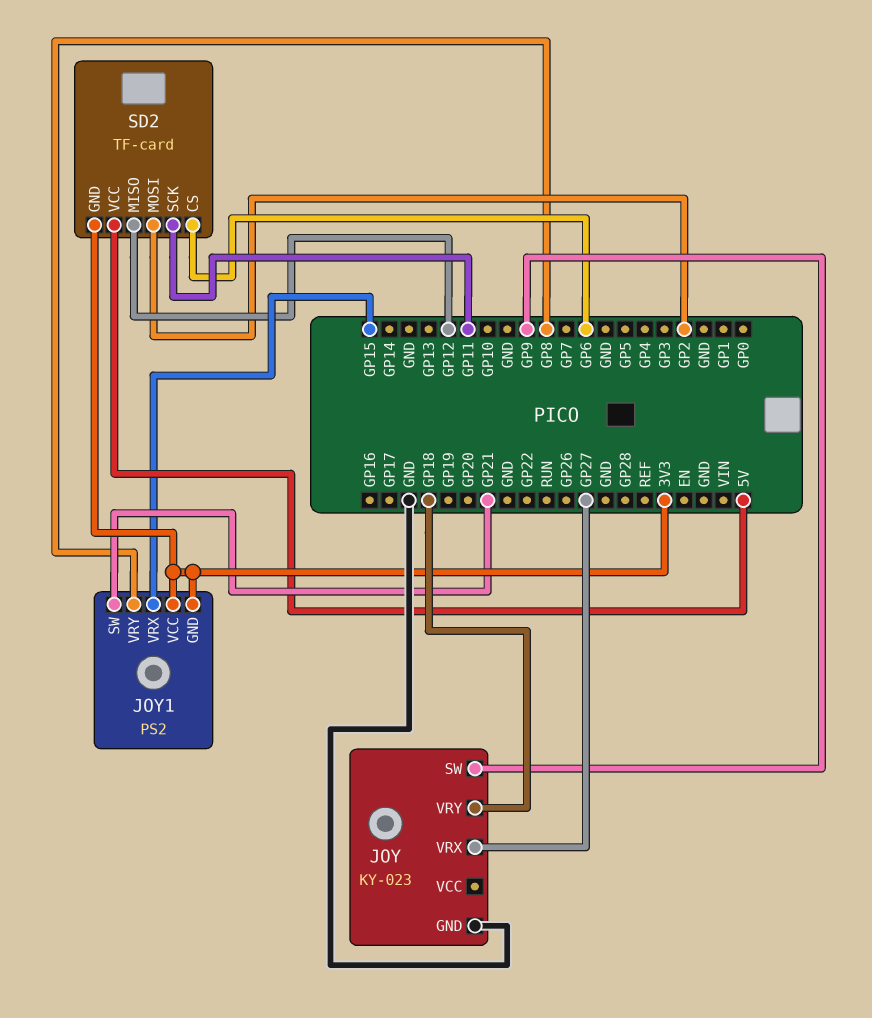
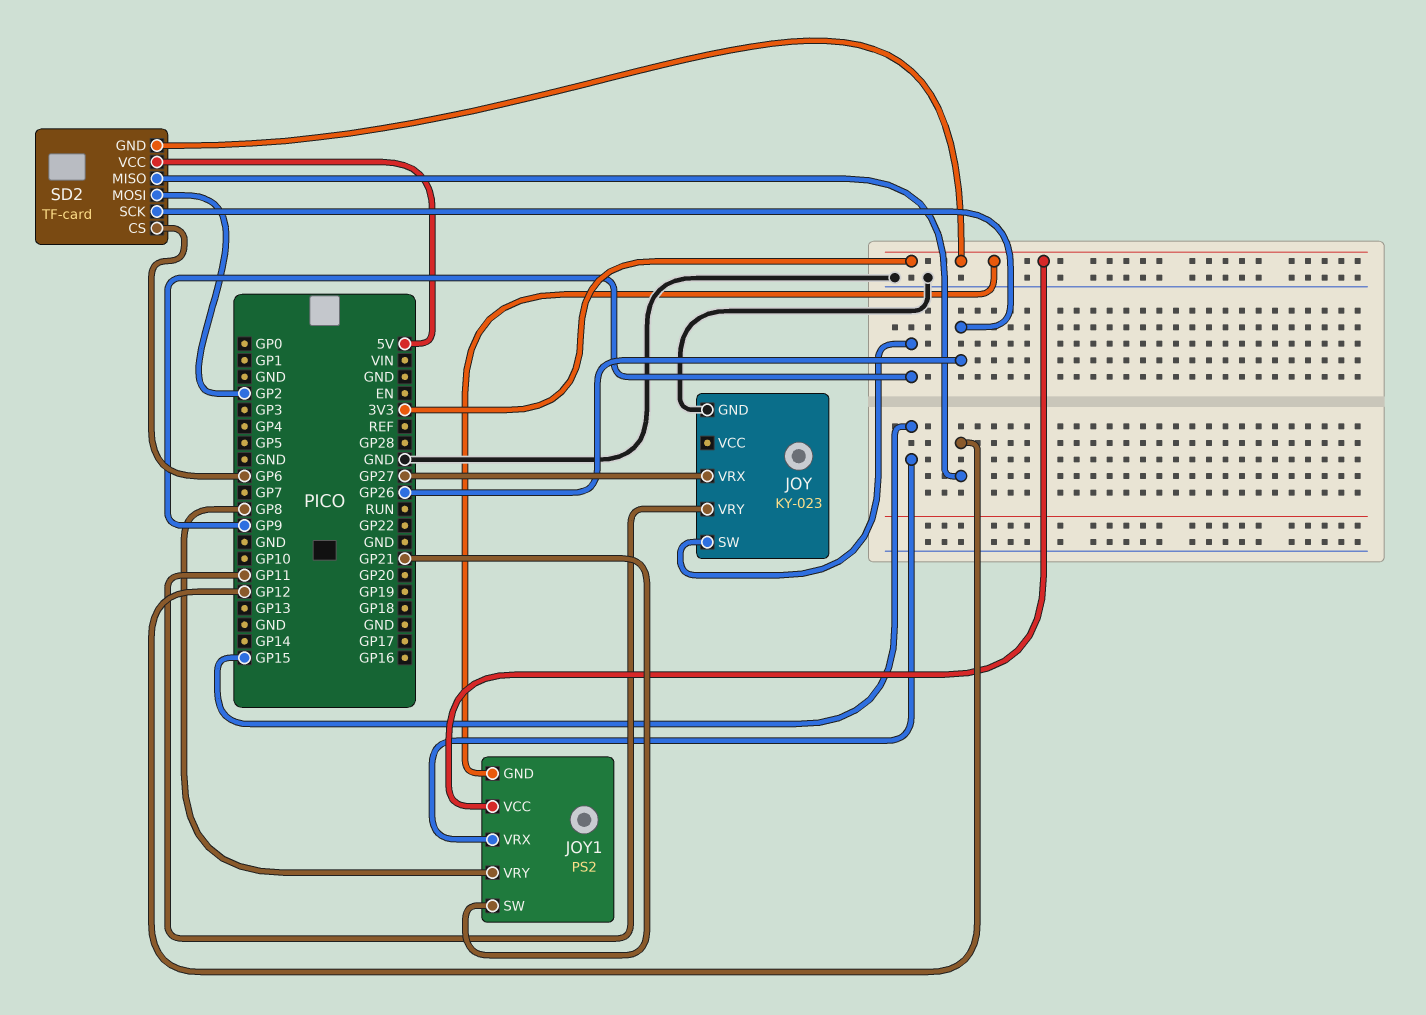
JOY pin VRY: GP18 -> GP11
SD2 pin SCK: GP11 -> GP26

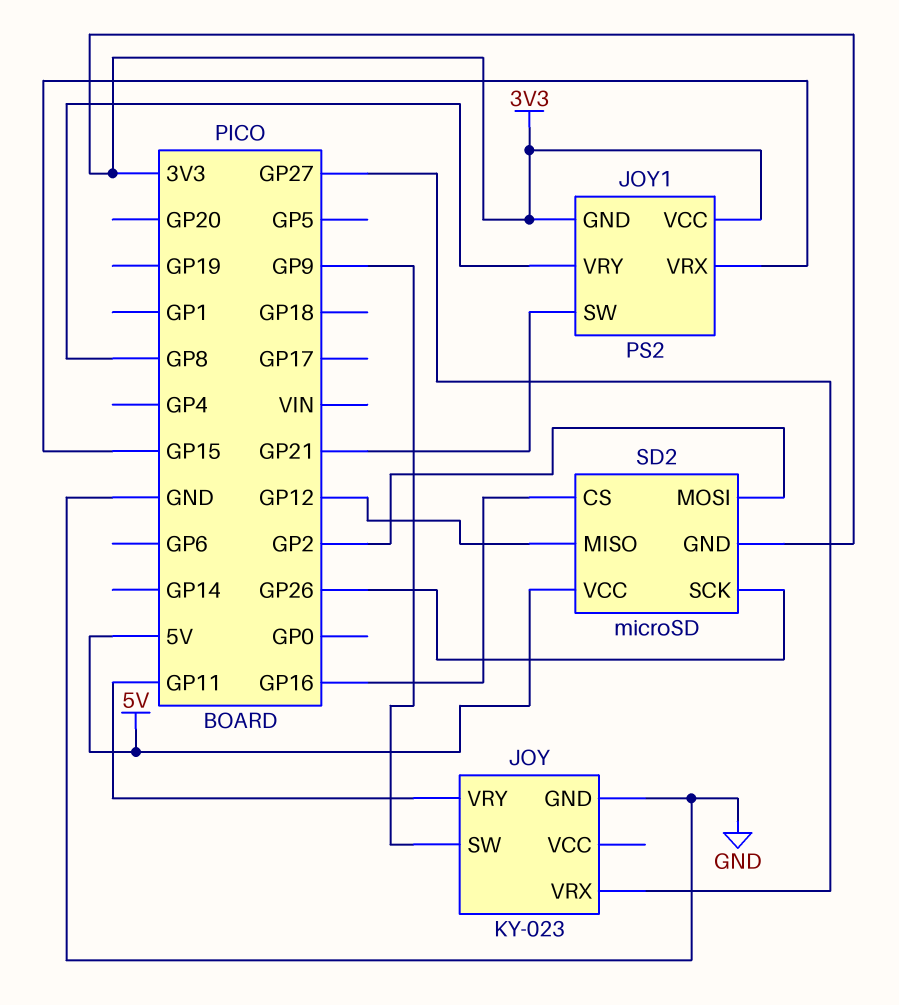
SD2: TF-card -> microSD
SD2 pin CS: GP6 -> GP16

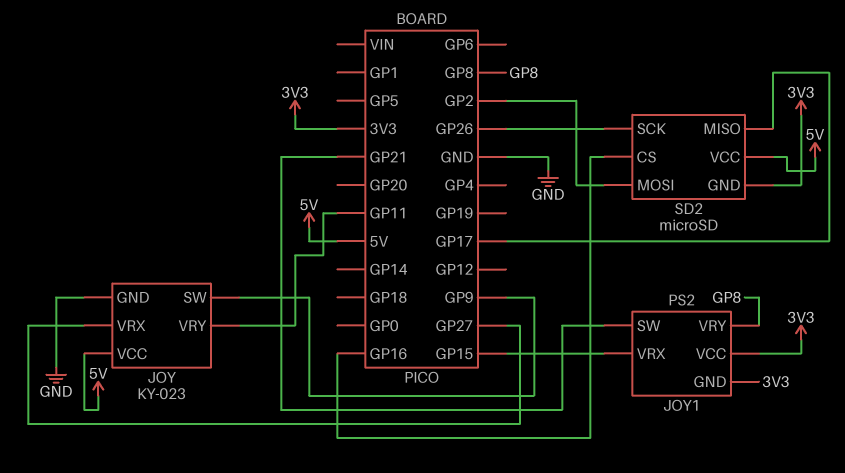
JOY pin VCC: none -> 5V
SD2 pin MISO: GP12 -> GP17

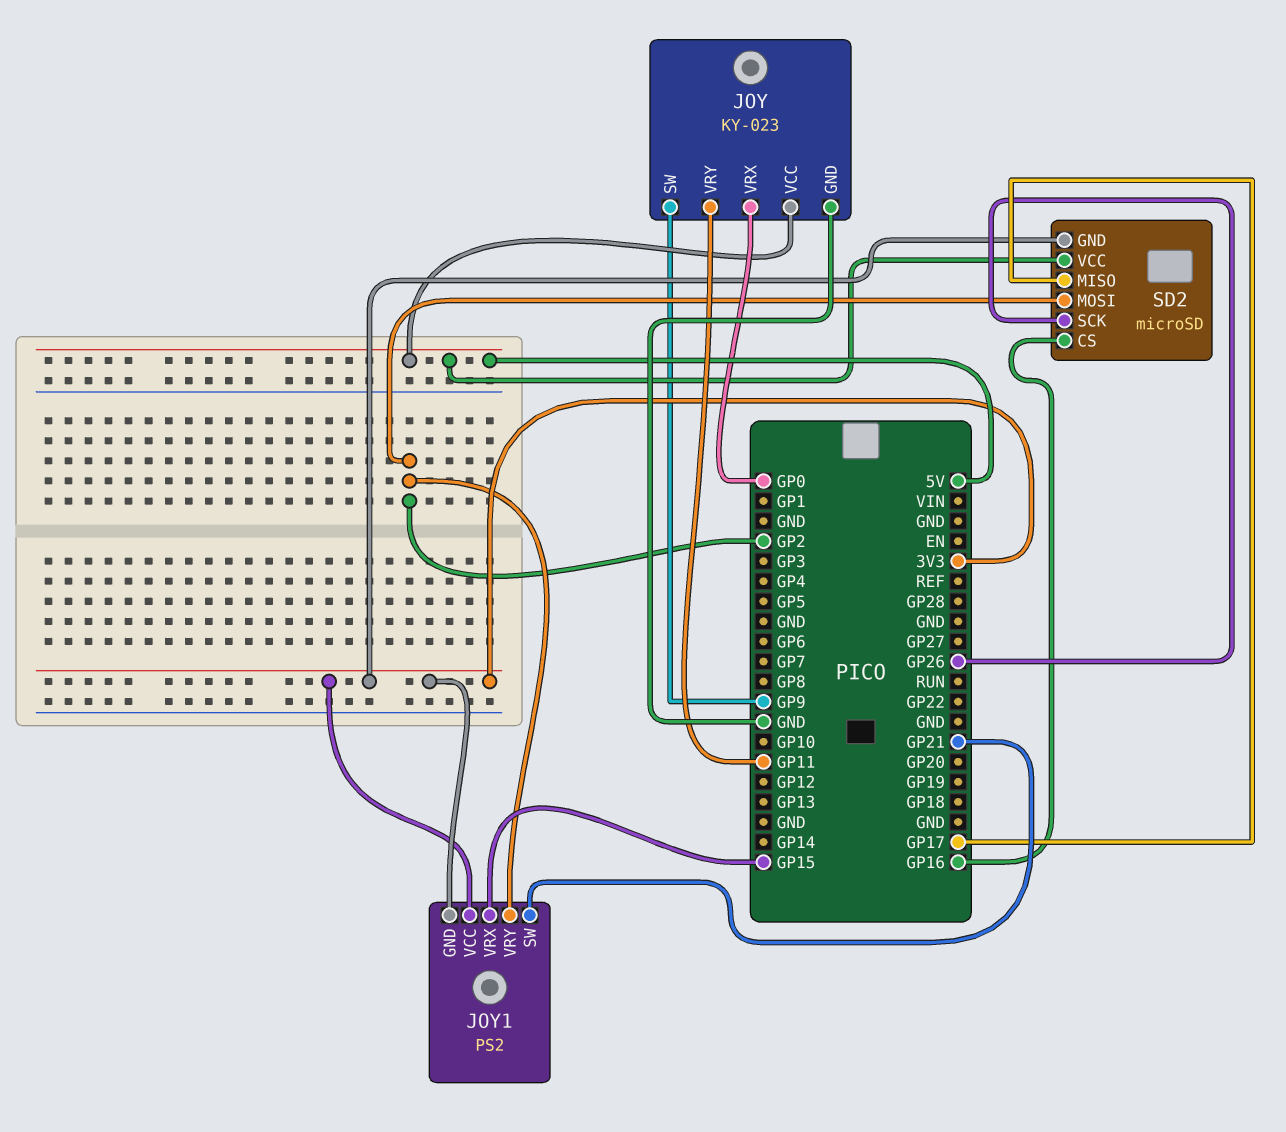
JOY pin VRX: GP27 -> GP0
JOY1 pin VRY: GP8 -> GP2

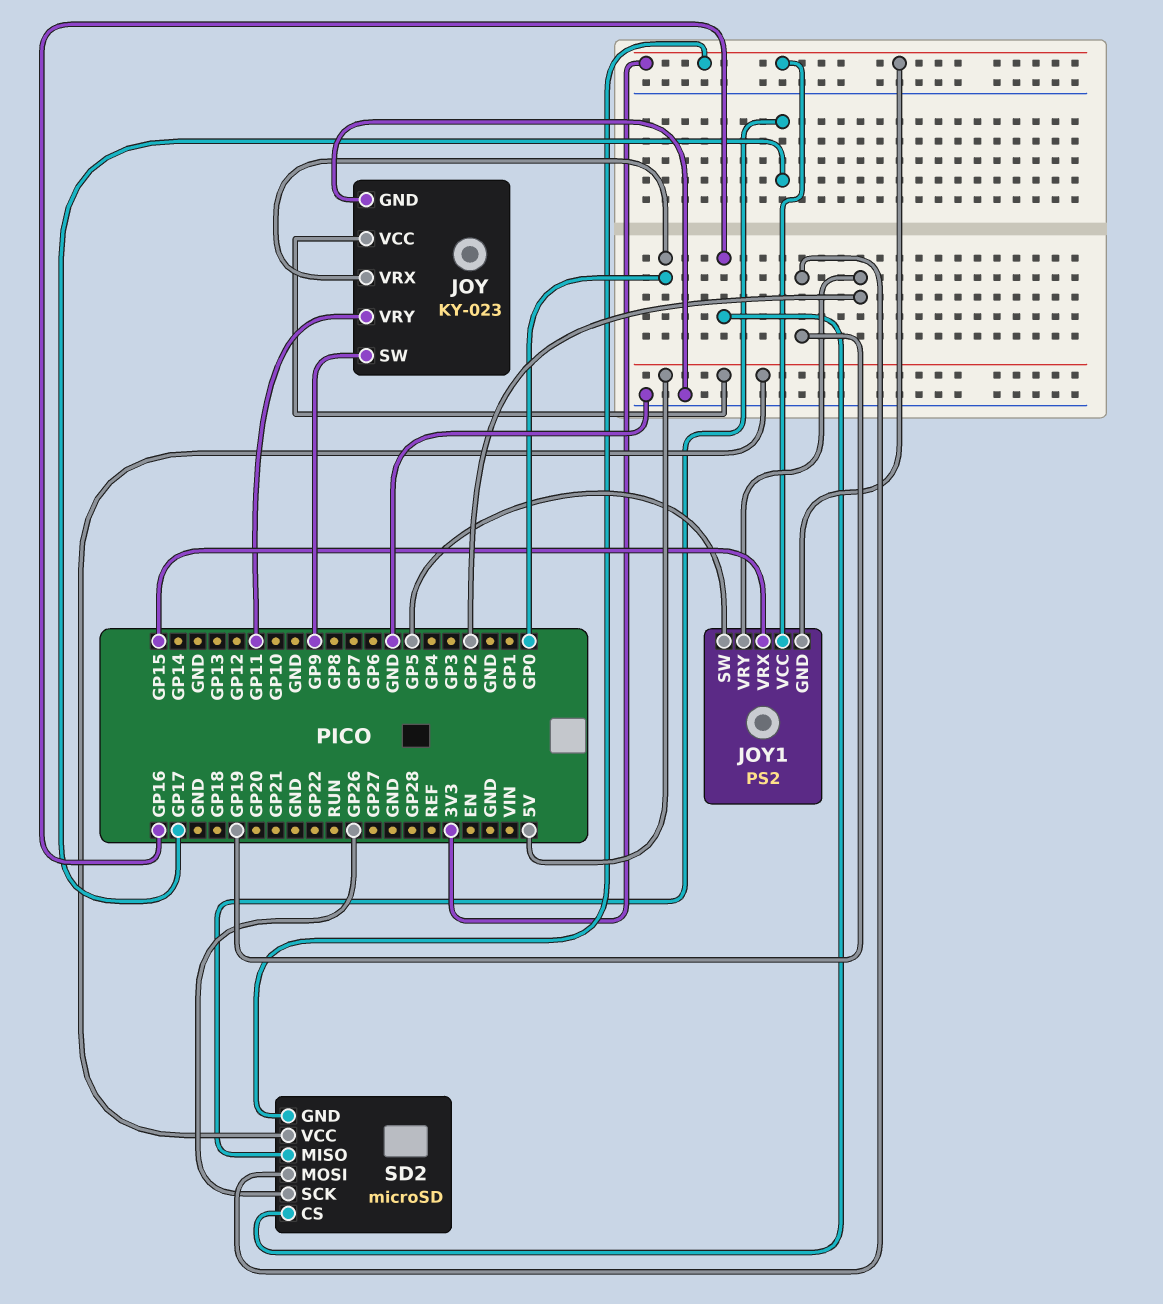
JOY1 pin SW: GP21 -> GP5
SD2 pin MOSI: GP2 -> GP19

